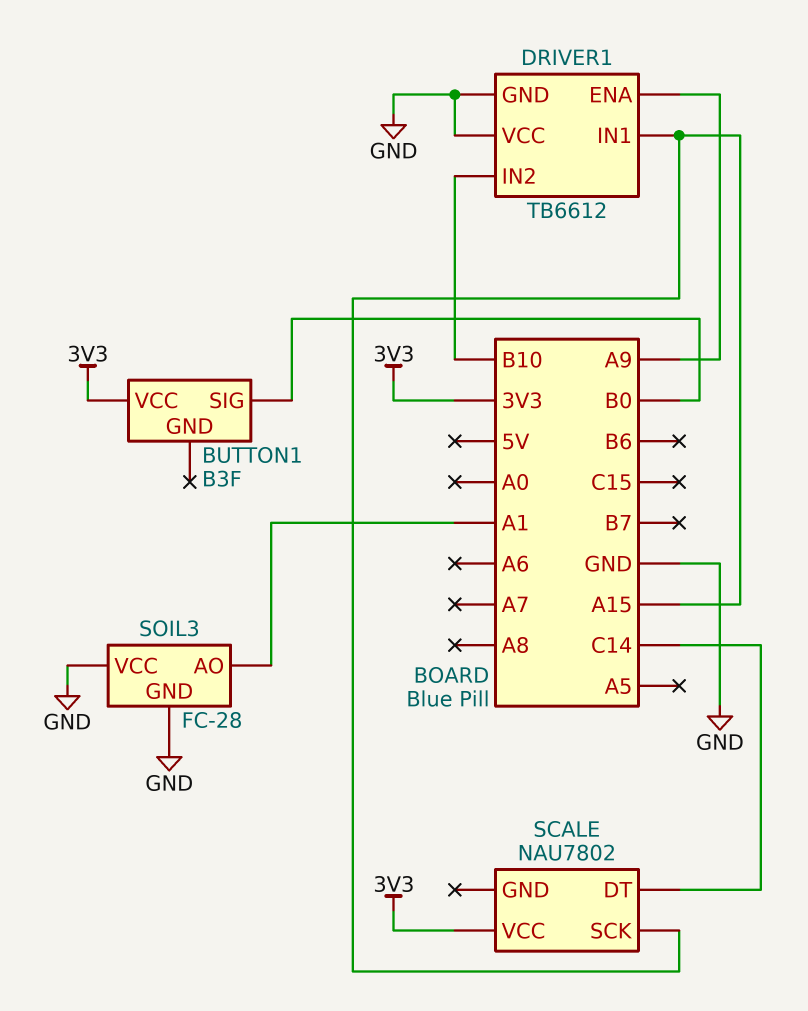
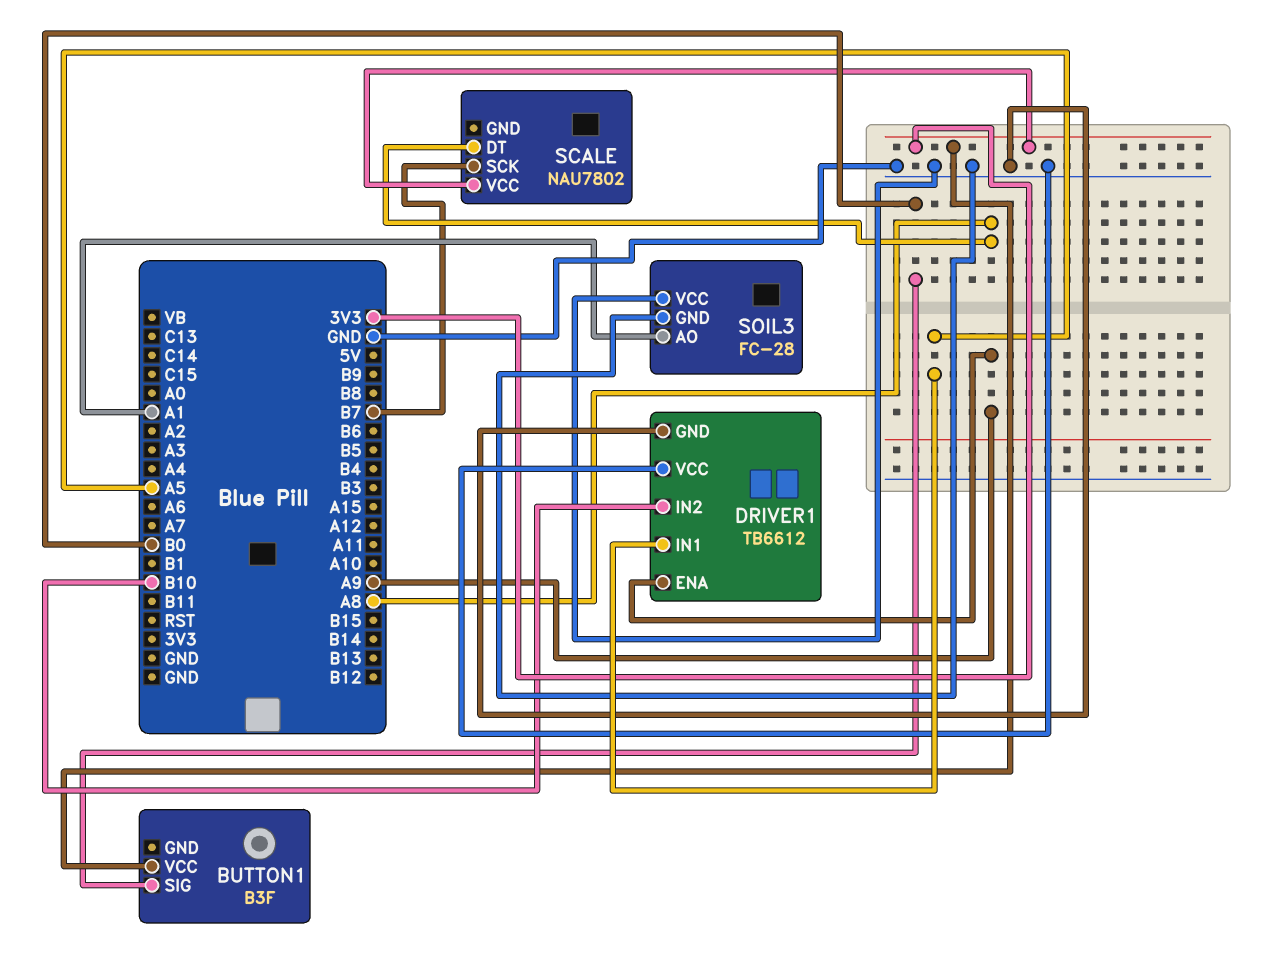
DRIVER1 pin IN1: A15 -> A5
SCALE pin DT: C14 -> A8
SCALE pin SCK: A15 -> B7

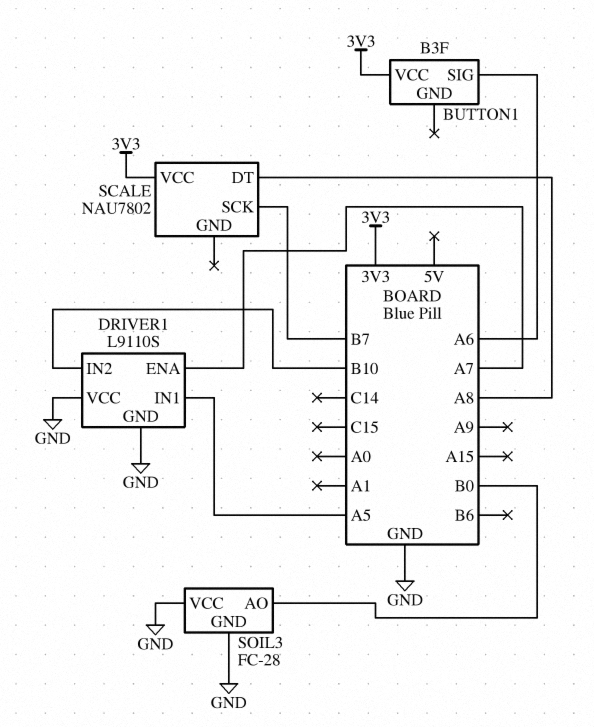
BUTTON1 pin SIG: B0 -> A6
DRIVER1: TB6612 -> L9110S
DRIVER1 pin ENA: A9 -> A7
SOIL3 pin AO: A1 -> B0

